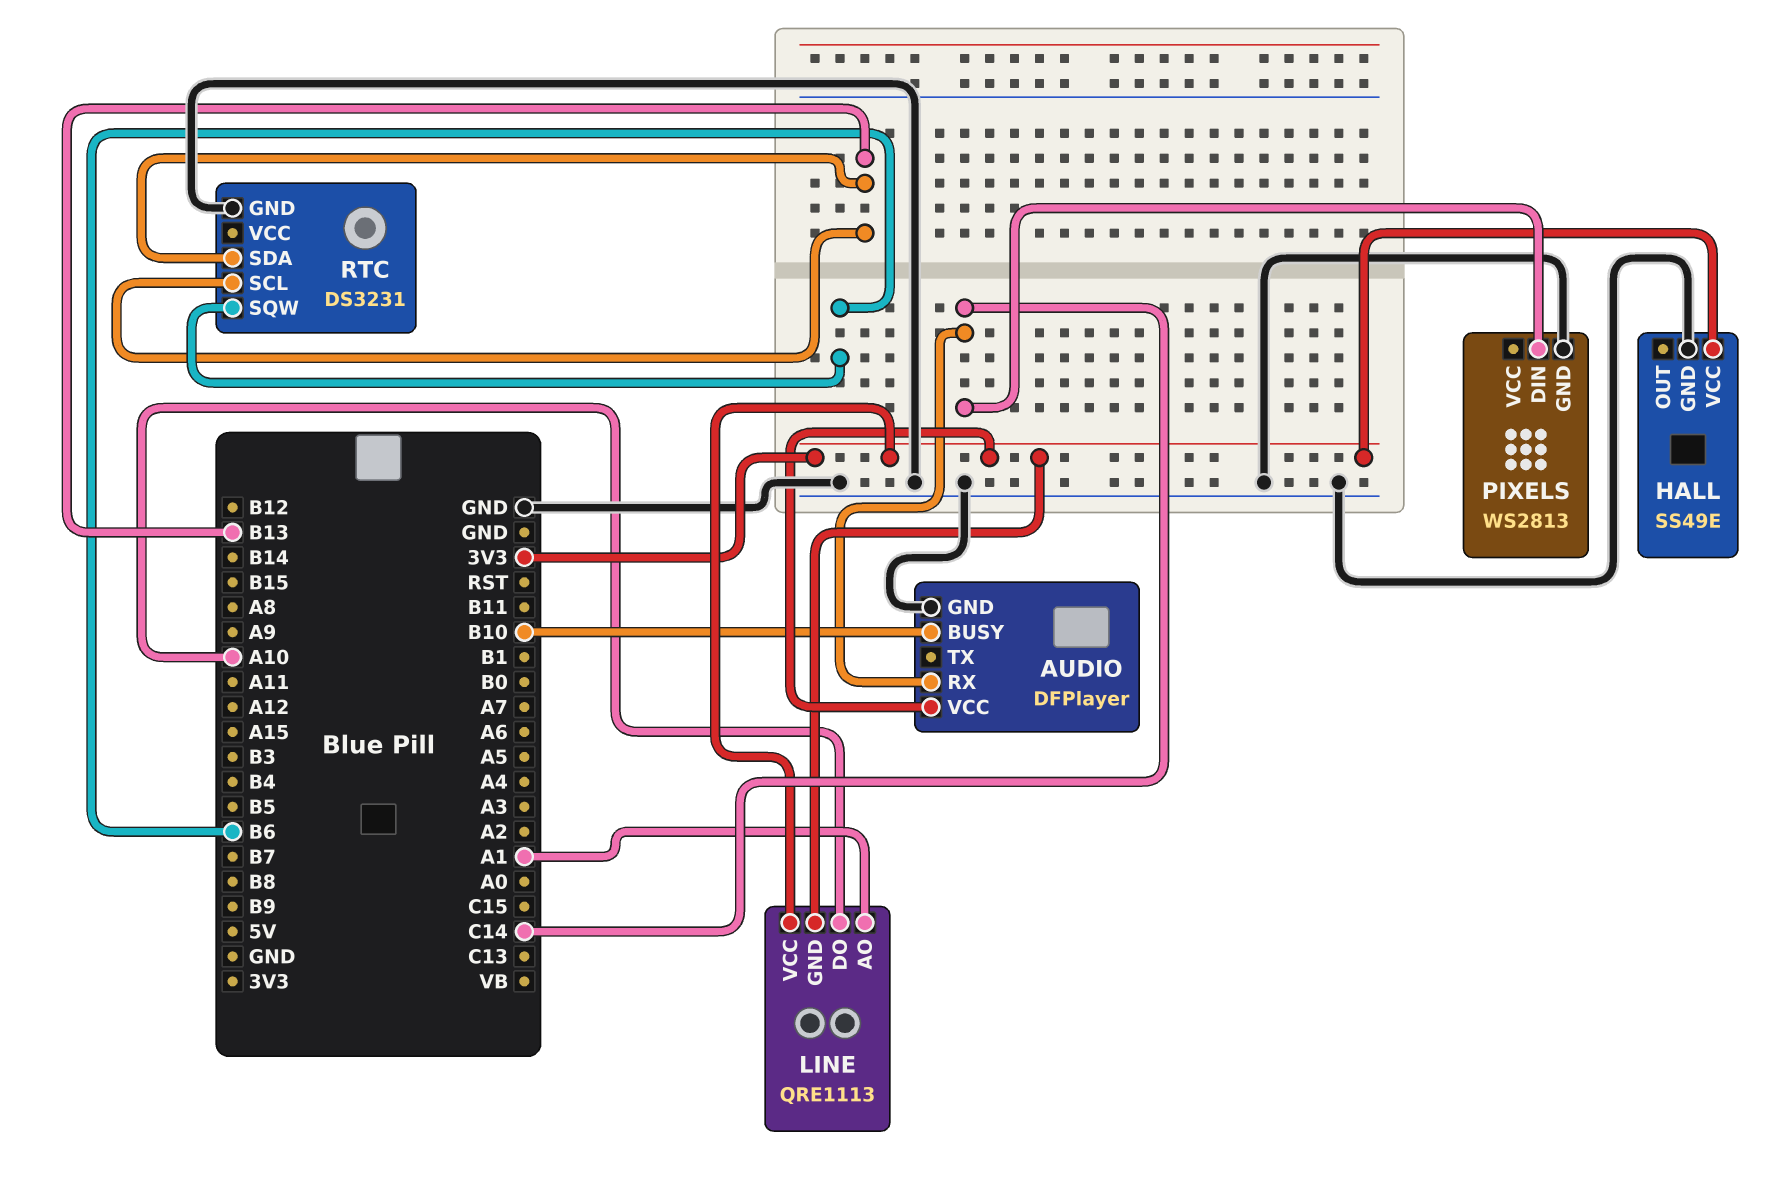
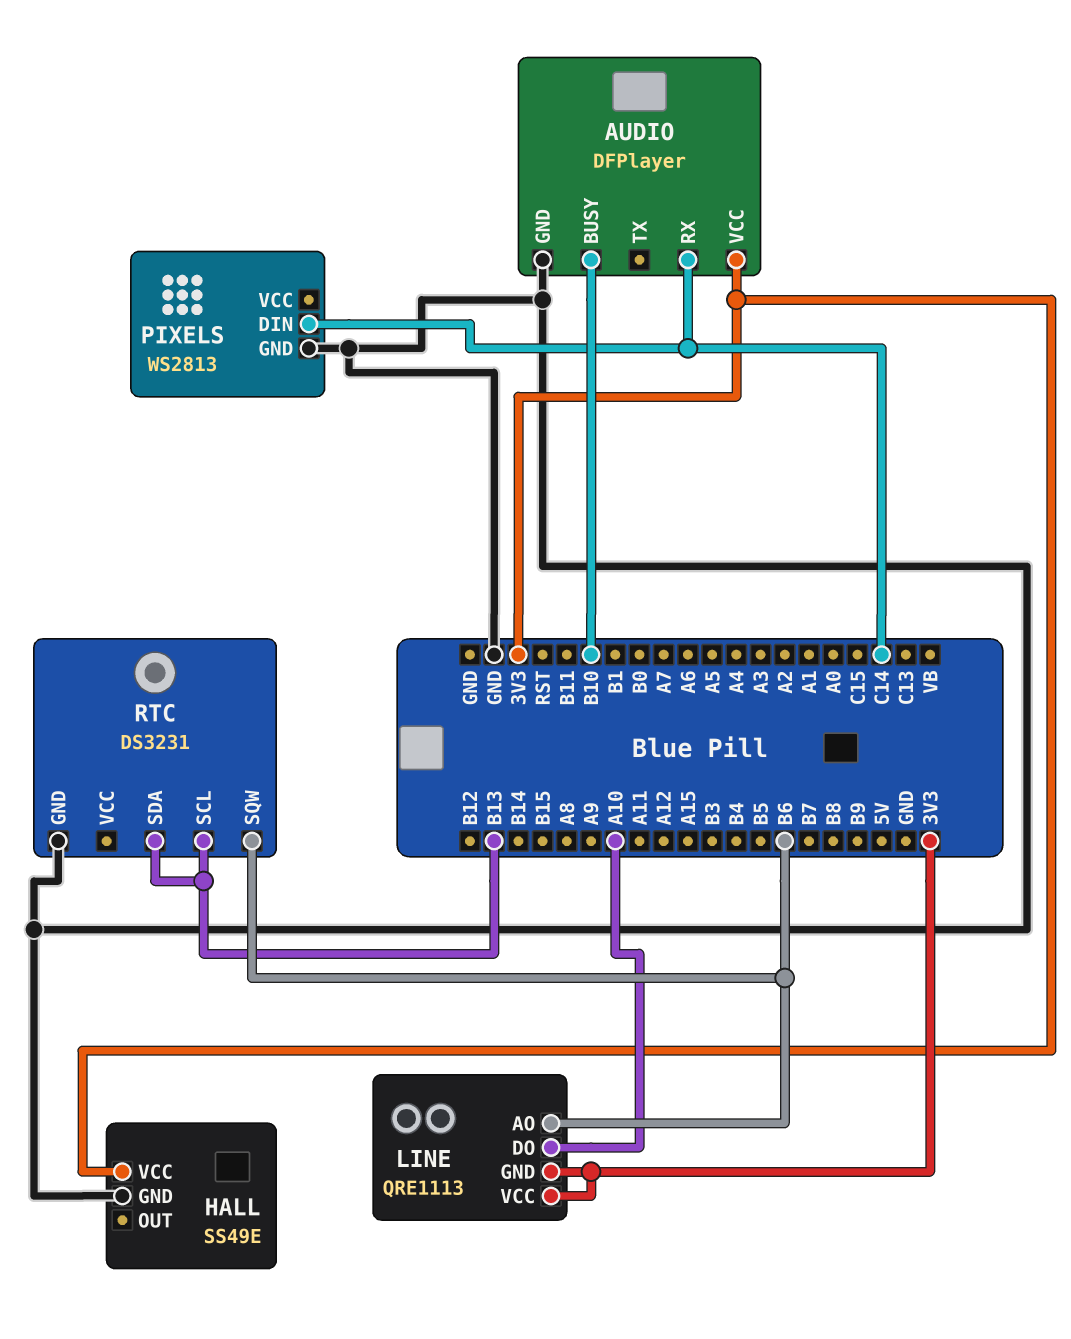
LINE pin AO: A1 -> B6

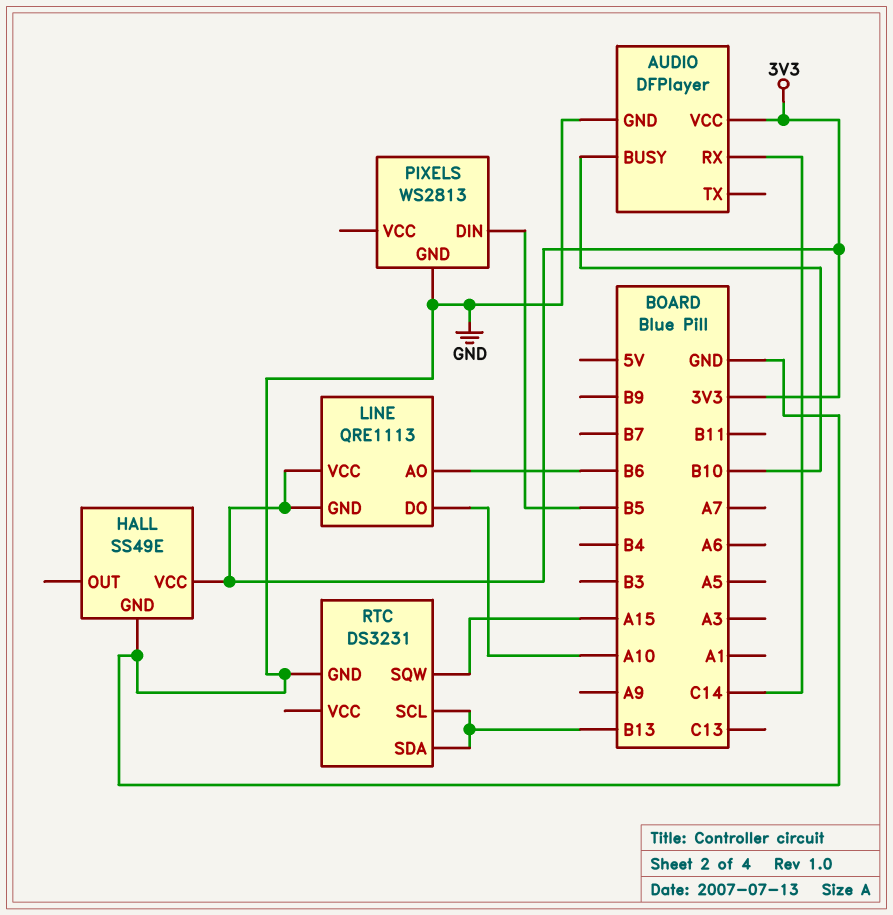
PIXELS pin DIN: C14 -> B5
RTC pin SQW: B6 -> A15

